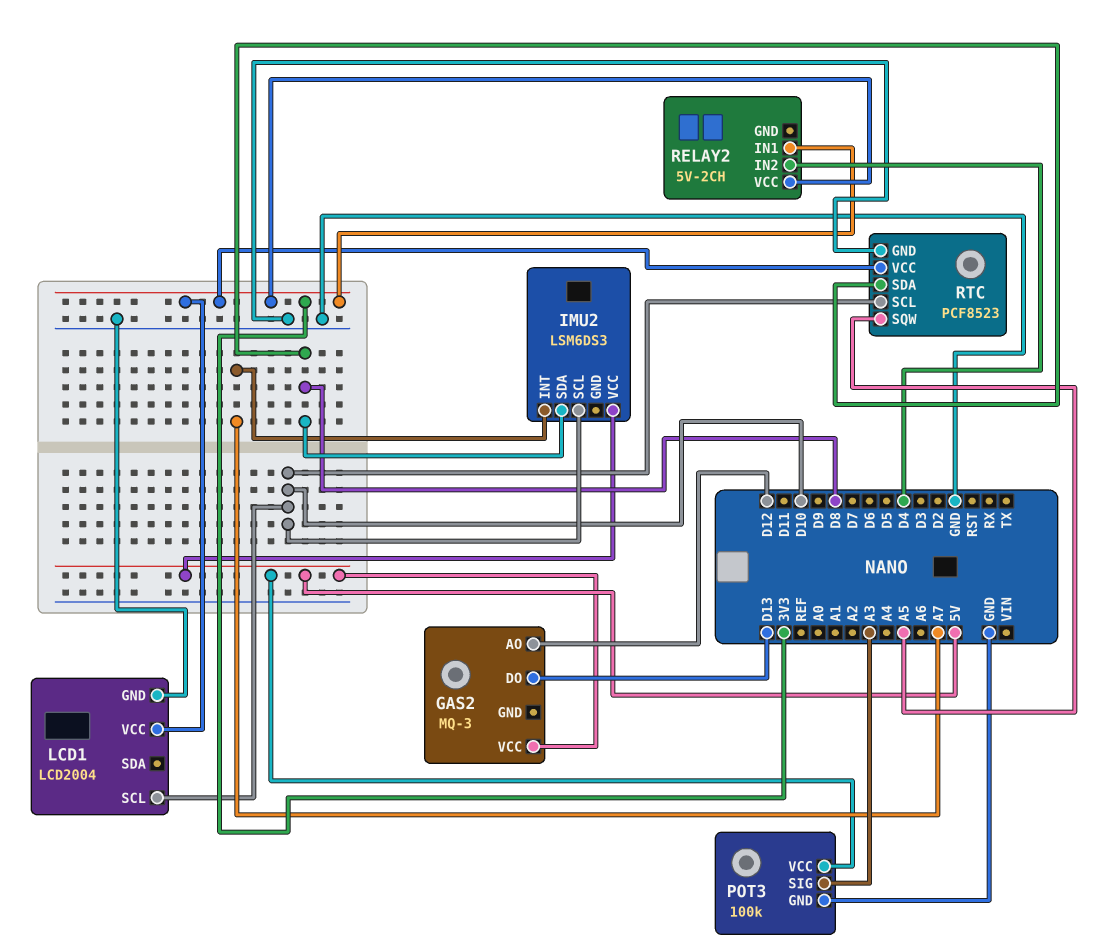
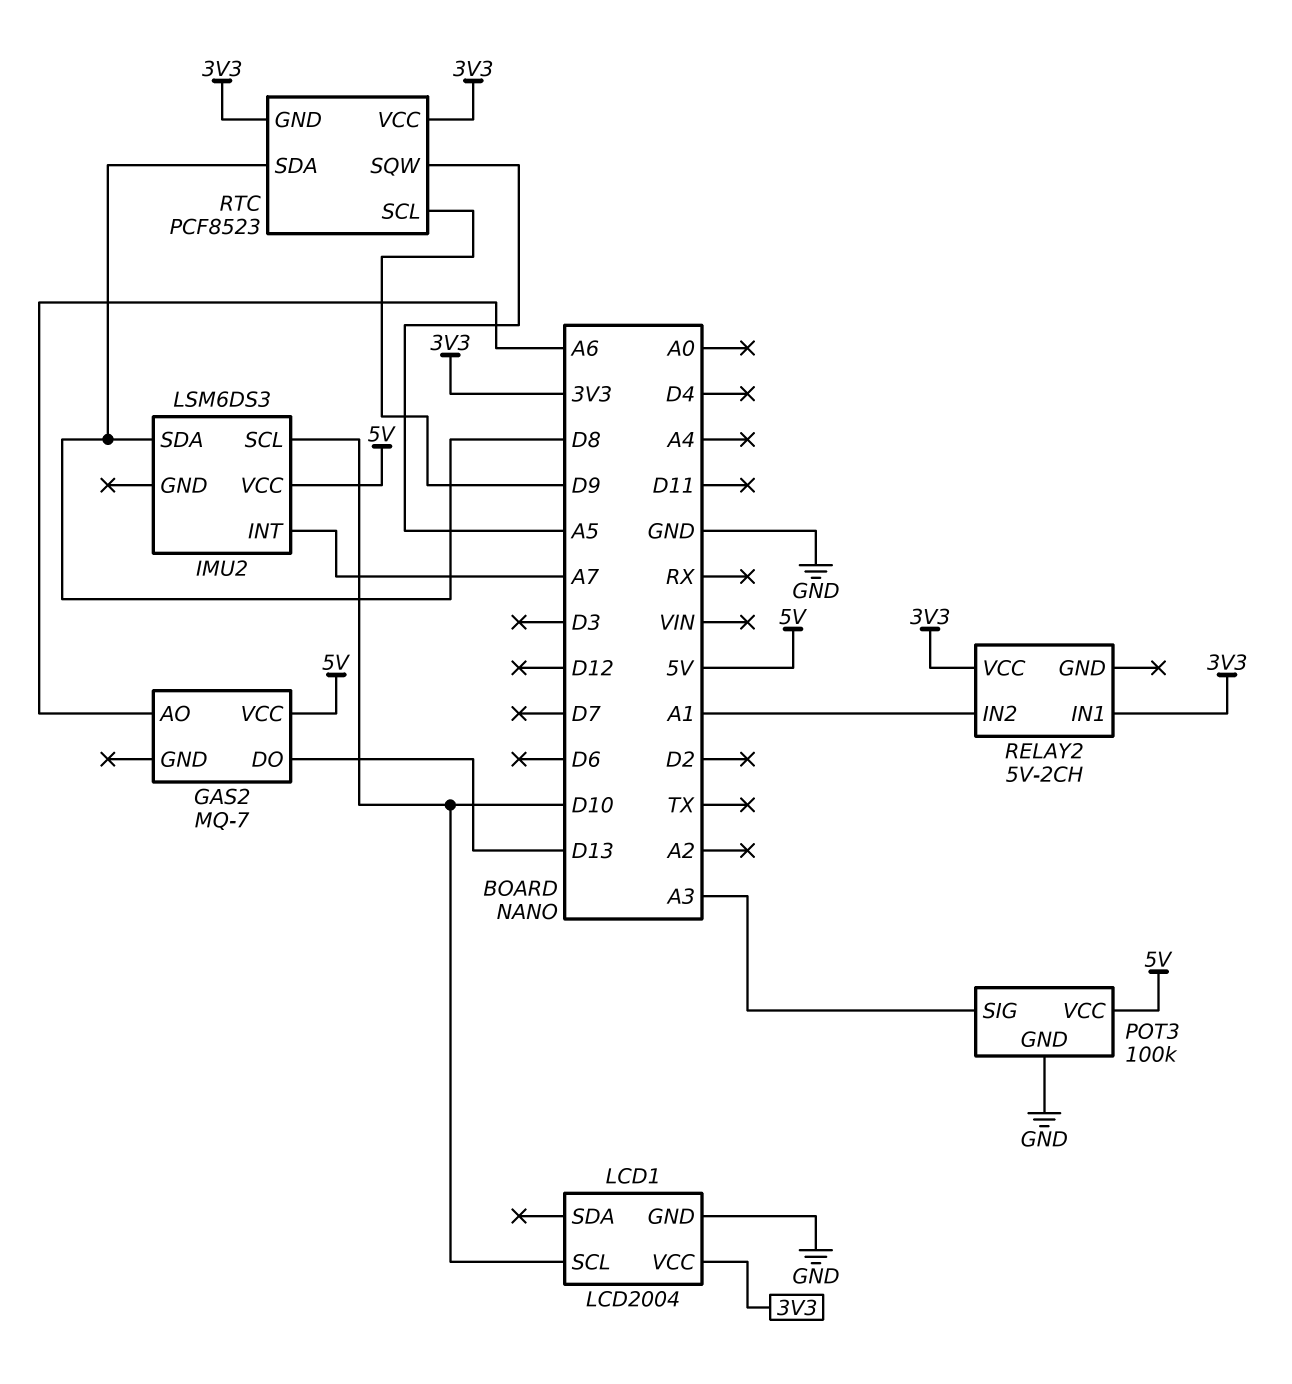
GAS2: MQ-3 -> MQ-7
GAS2 pin AO: D12 -> A6
RELAY2 pin IN2: D4 -> A1
RTC pin GND: GND -> 3V3
RTC pin SCL: D10 -> D9

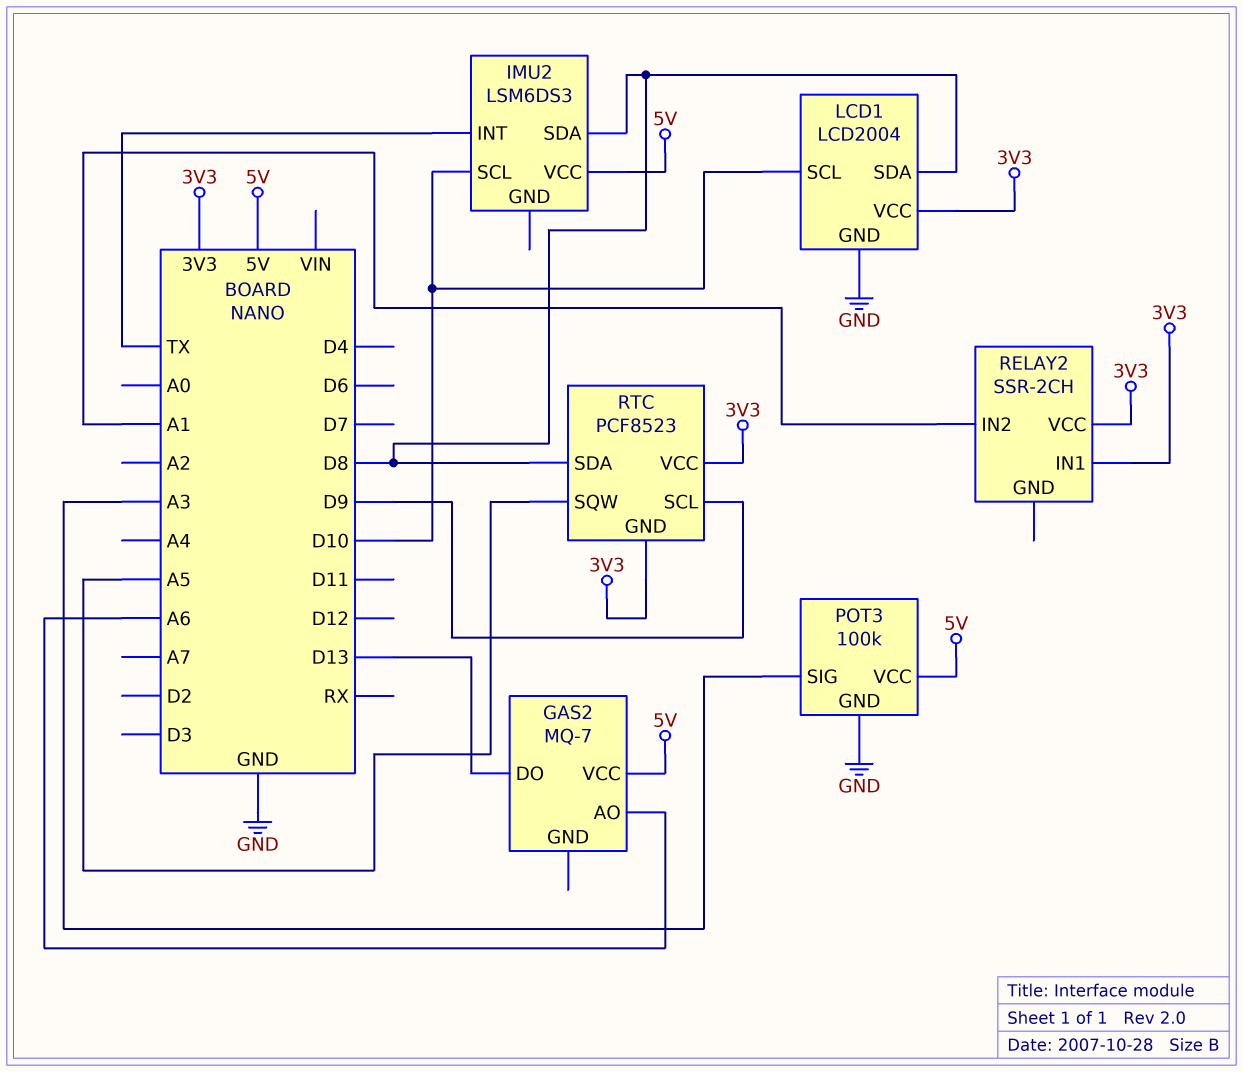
IMU2 pin INT: A7 -> TX
LCD1 pin SDA: none -> D8
RELAY2: 5V-2CH -> SSR-2CH

